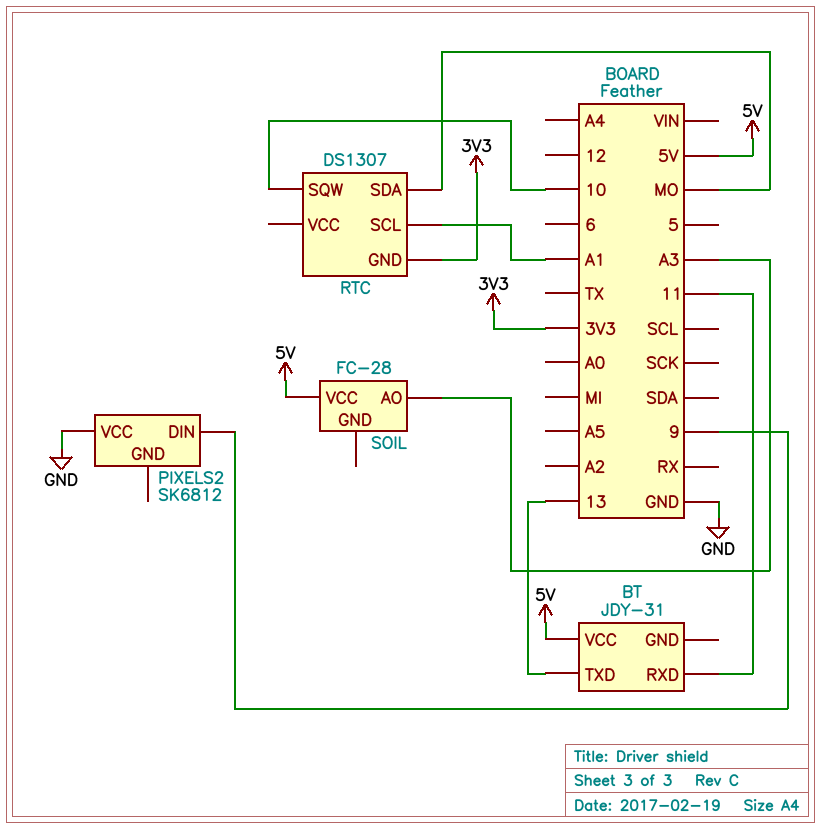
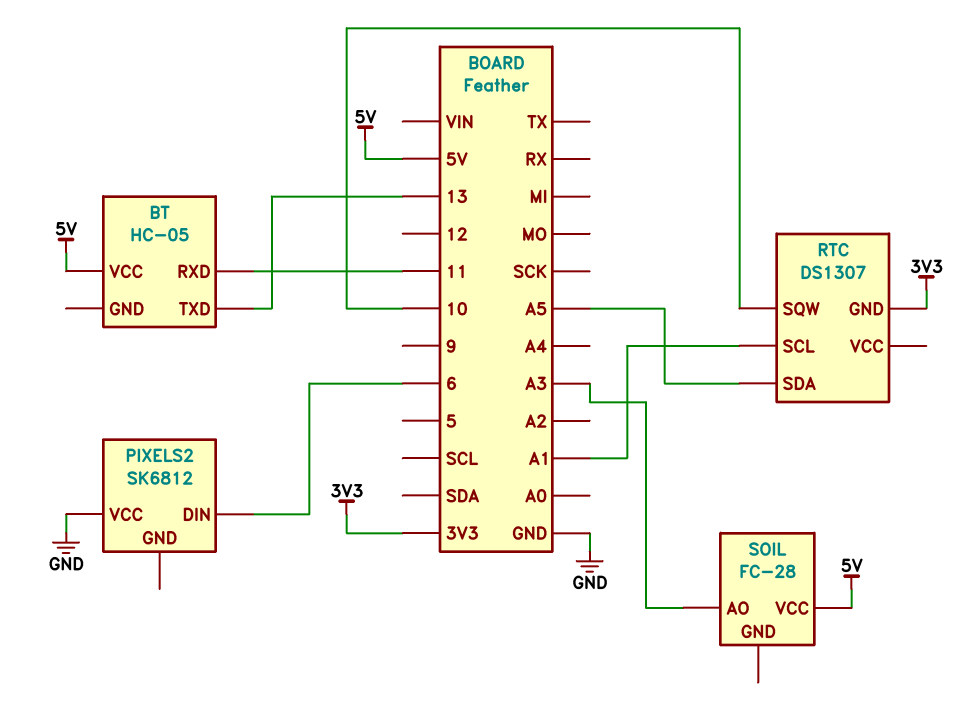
BT: JDY-31 -> HC-05
PIXELS2 pin DIN: 9 -> 6
RTC pin SDA: MO -> A5

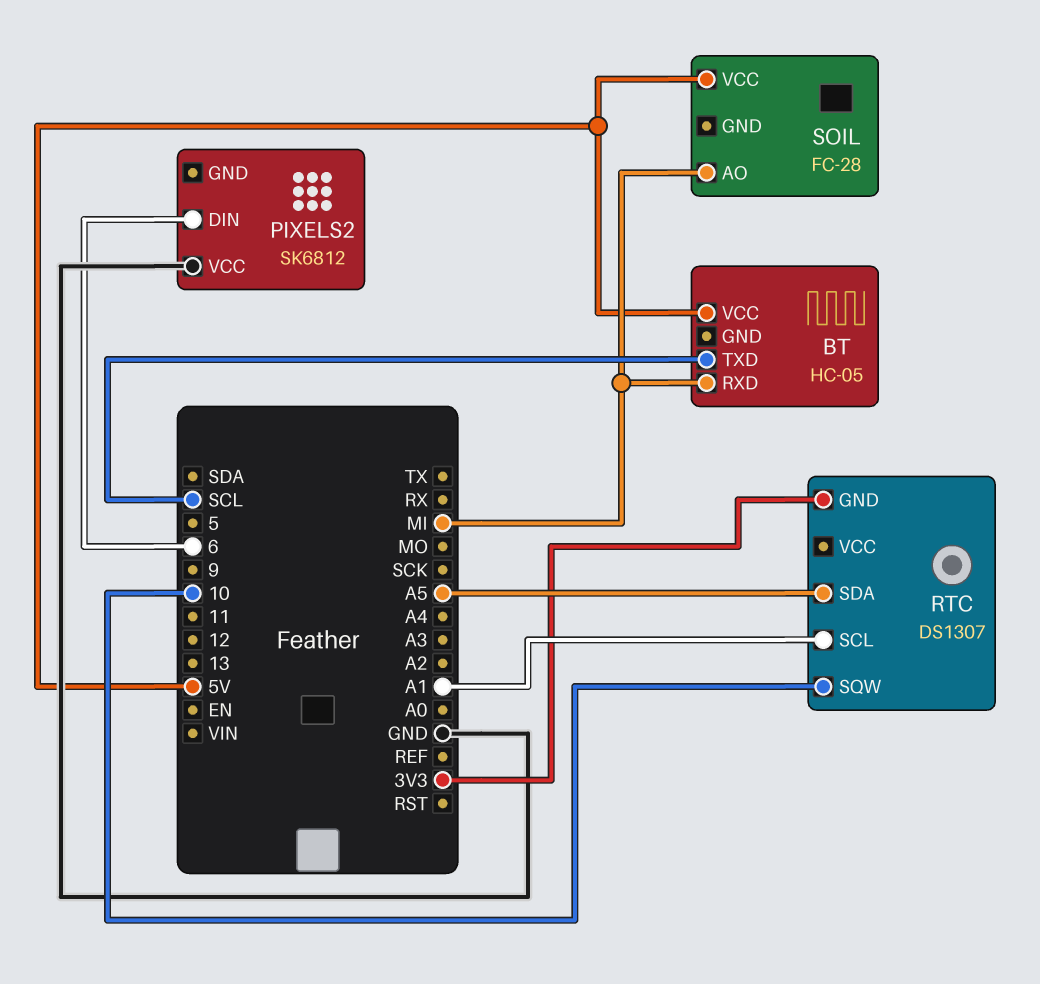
BT pin RXD: 11 -> MI
BT pin TXD: 13 -> SCL
SOIL pin AO: A3 -> MI

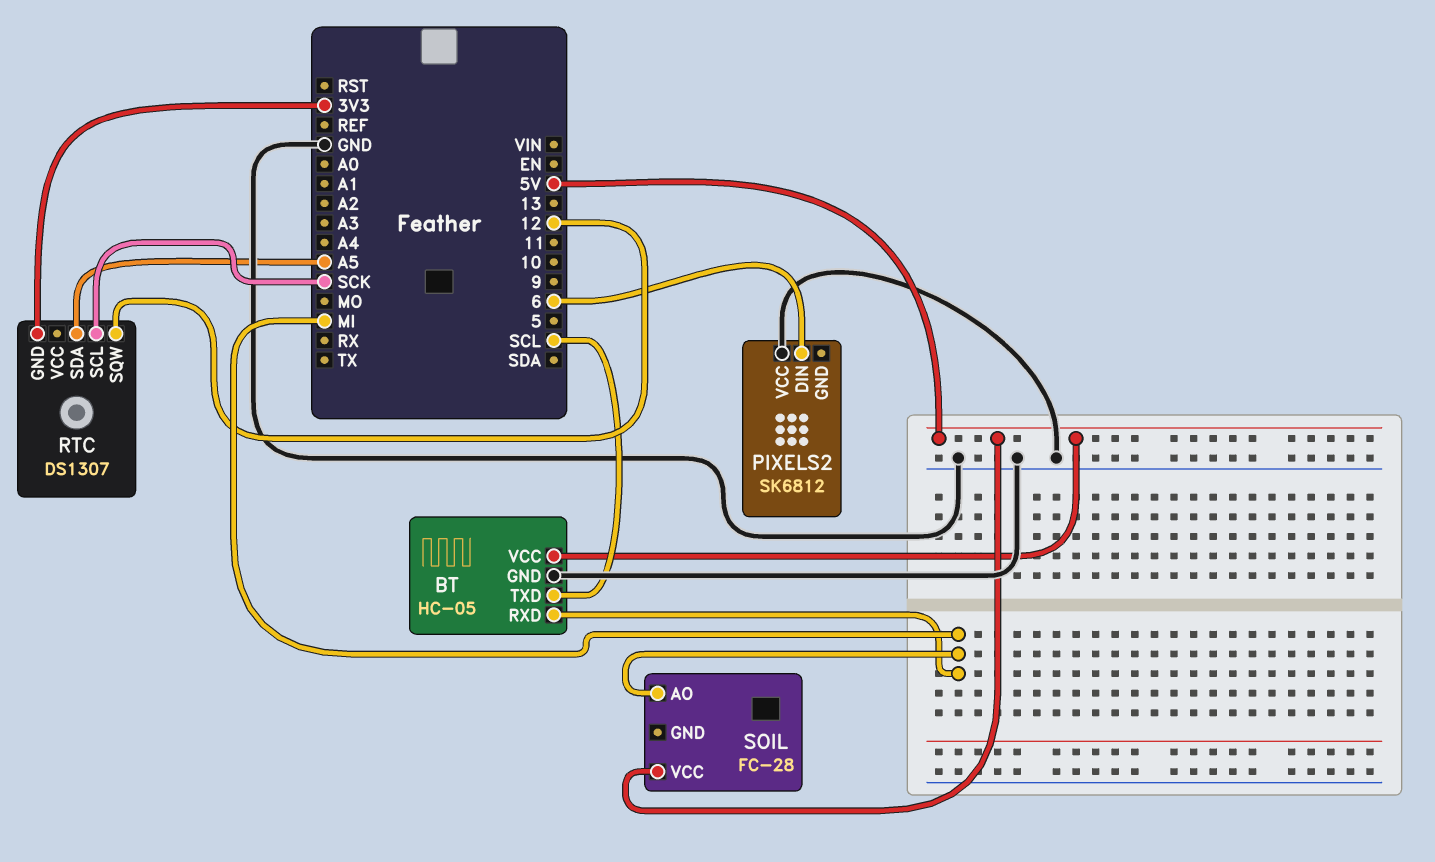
BT pin GND: none -> GND
RTC pin SCL: A1 -> SCK
RTC pin SQW: 10 -> 12

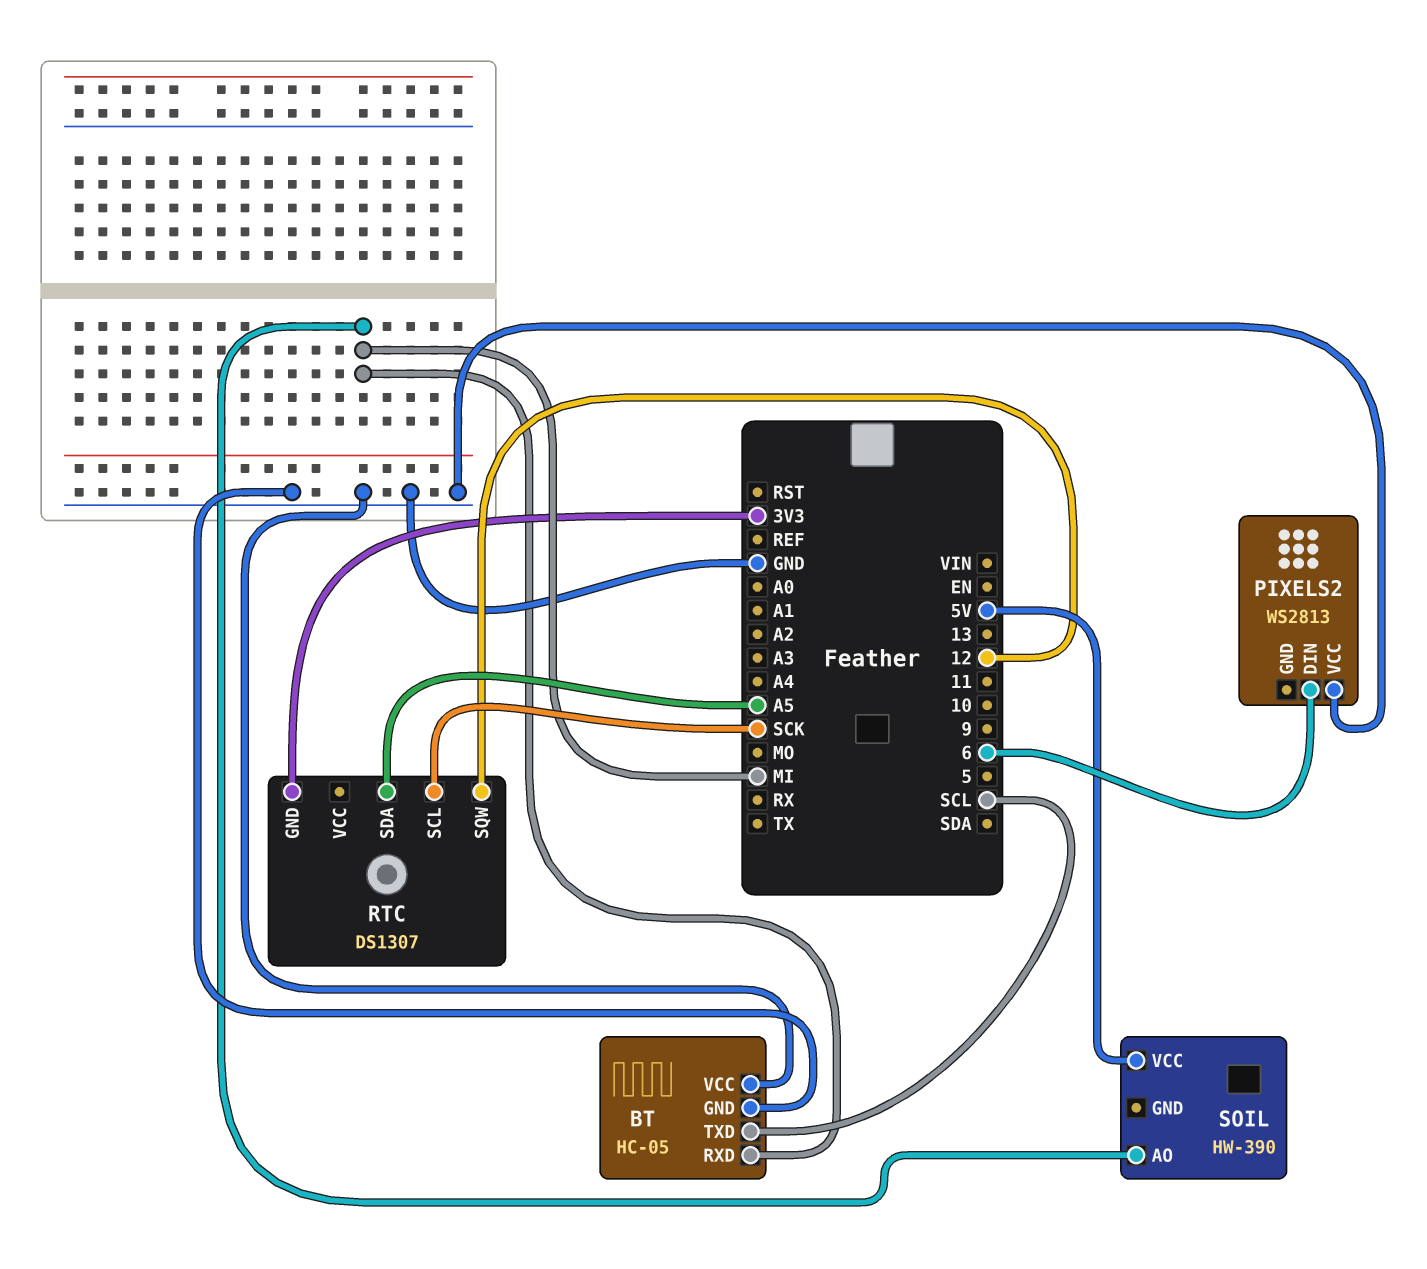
BT pin VCC: 5V -> GND
PIXELS2: SK6812 -> WS2813
SOIL: FC-28 -> HW-390

